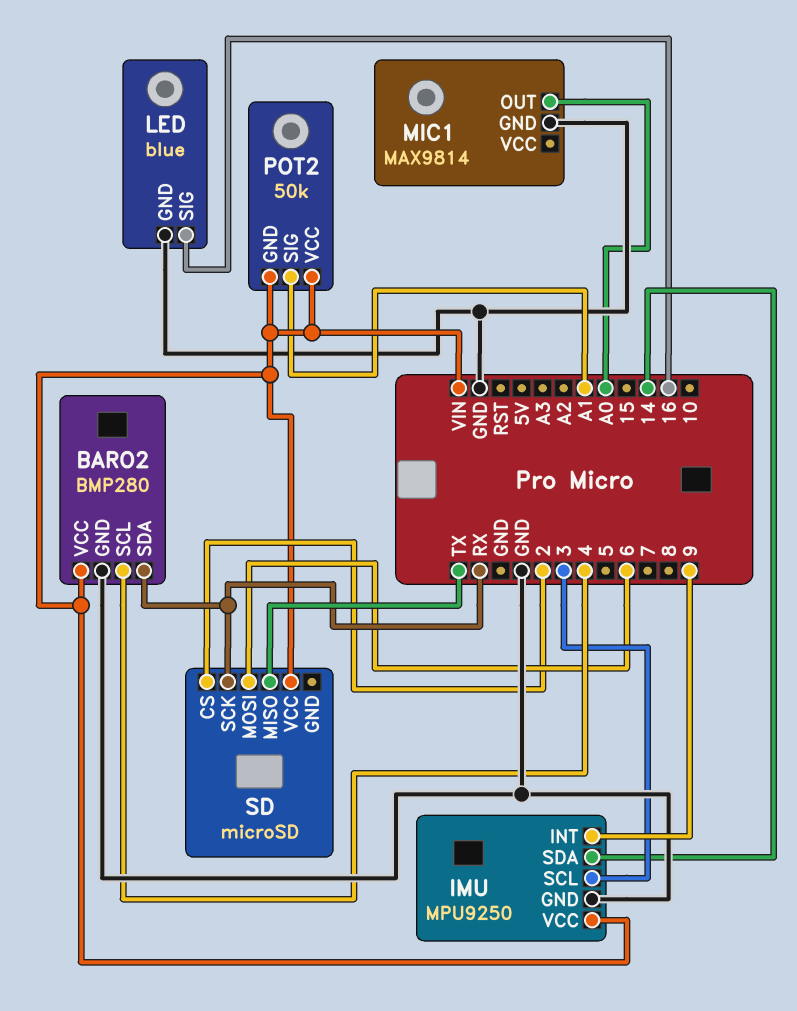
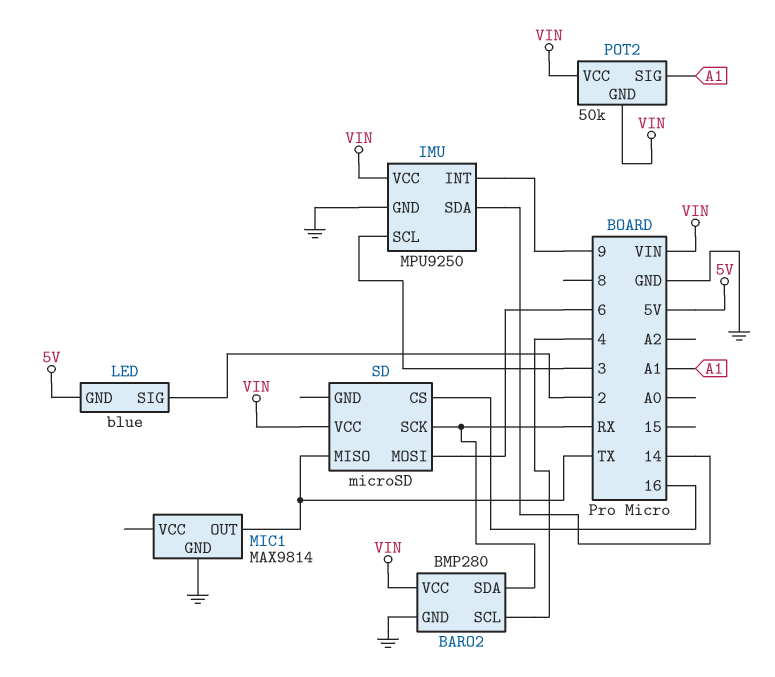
LED pin GND: GND -> 5V
LED pin SIG: 16 -> 2
MIC1 pin OUT: A0 -> TX
SD pin CS: 2 -> 16

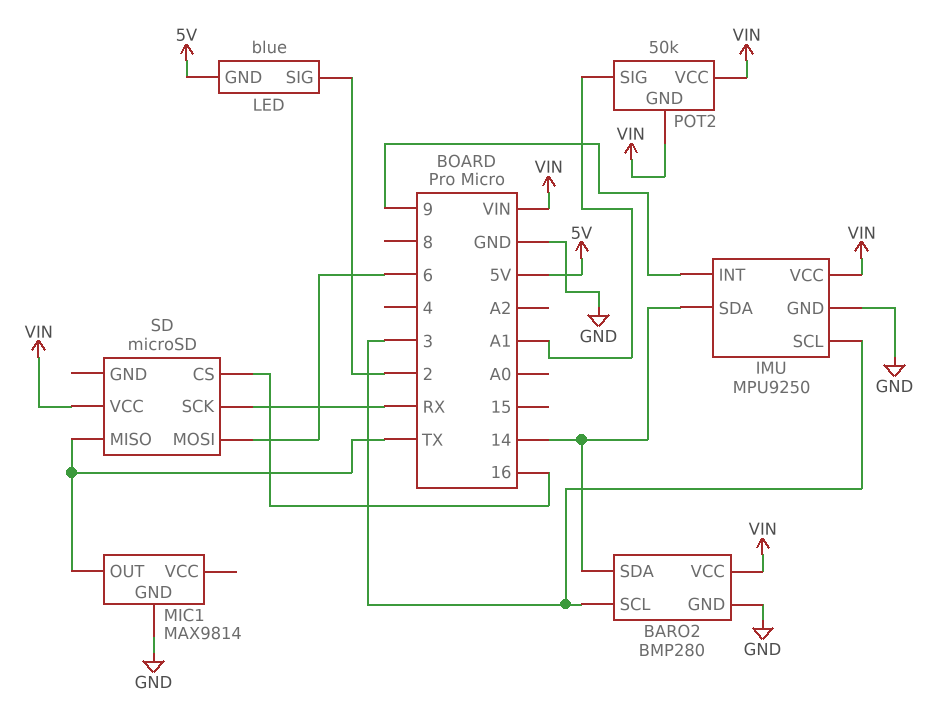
BARO2 pin SCL: 4 -> 3
BARO2 pin SDA: RX -> 14

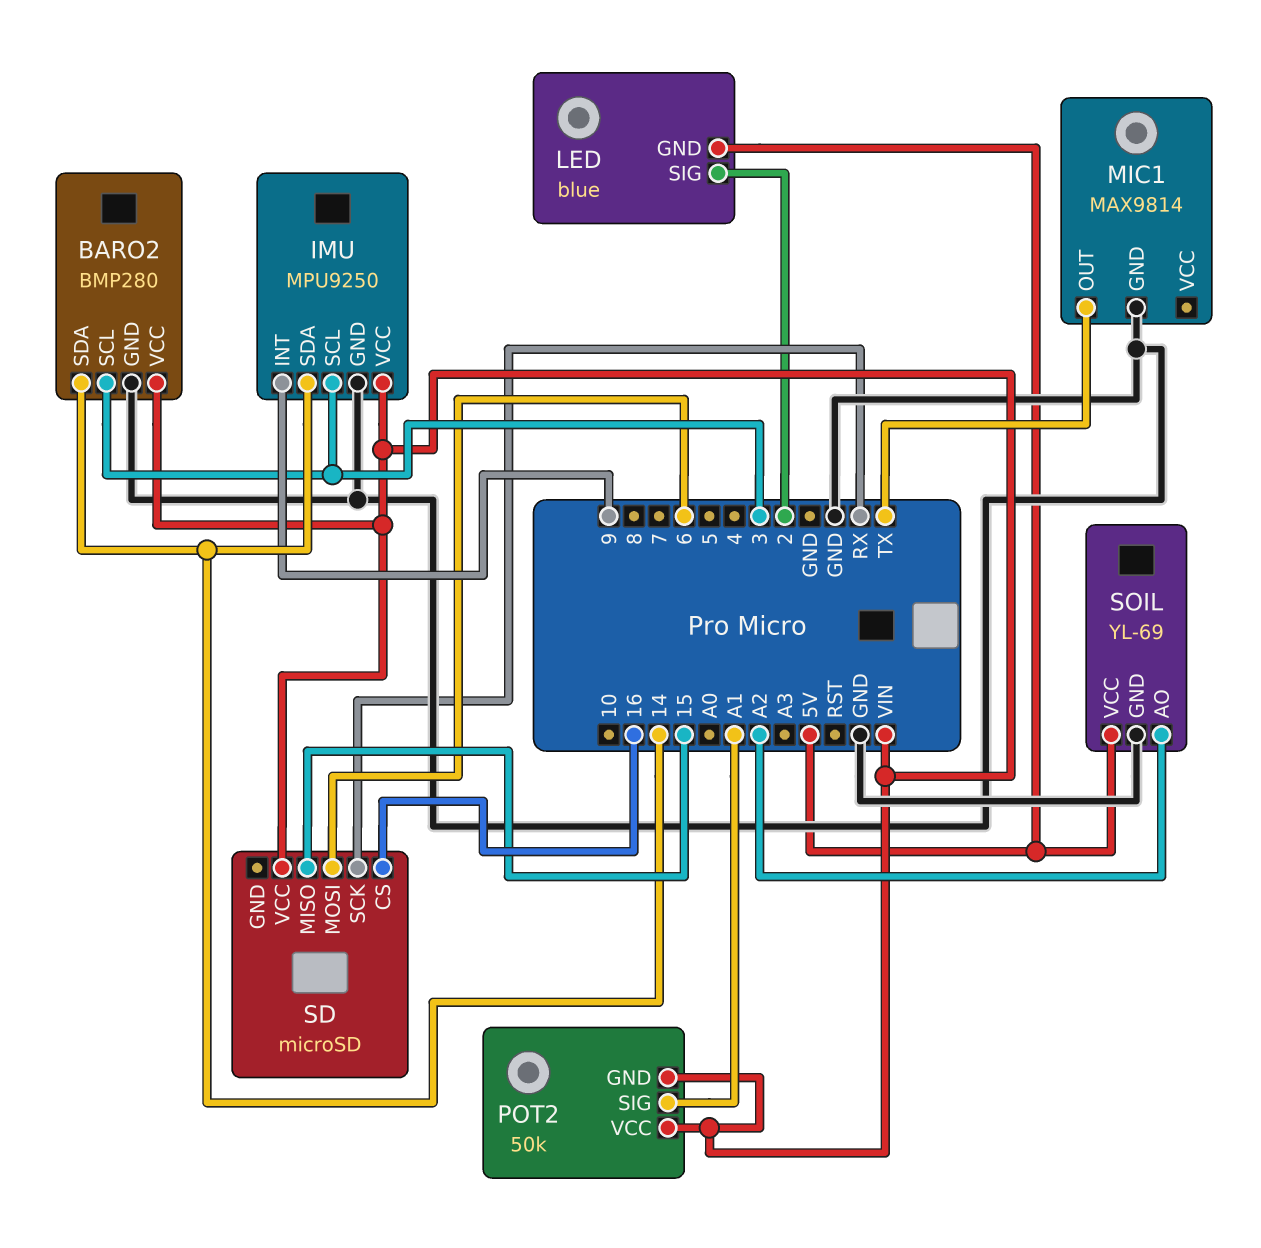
SD pin MISO: TX -> 15
SOIL: none -> YL-69
SOIL pin AO: none -> A2
SOIL pin GND: none -> GND
SOIL pin VCC: none -> 5V

